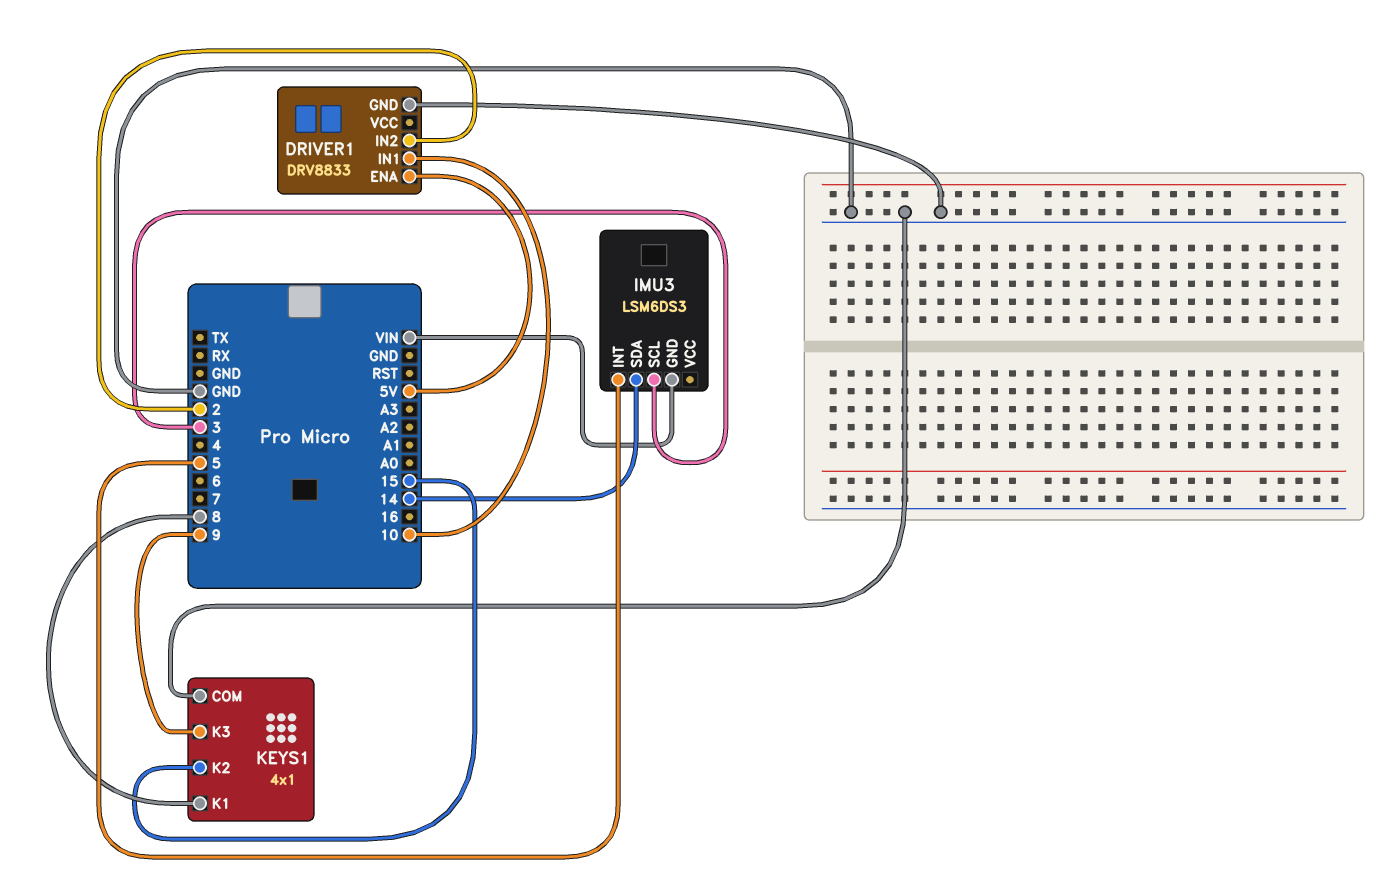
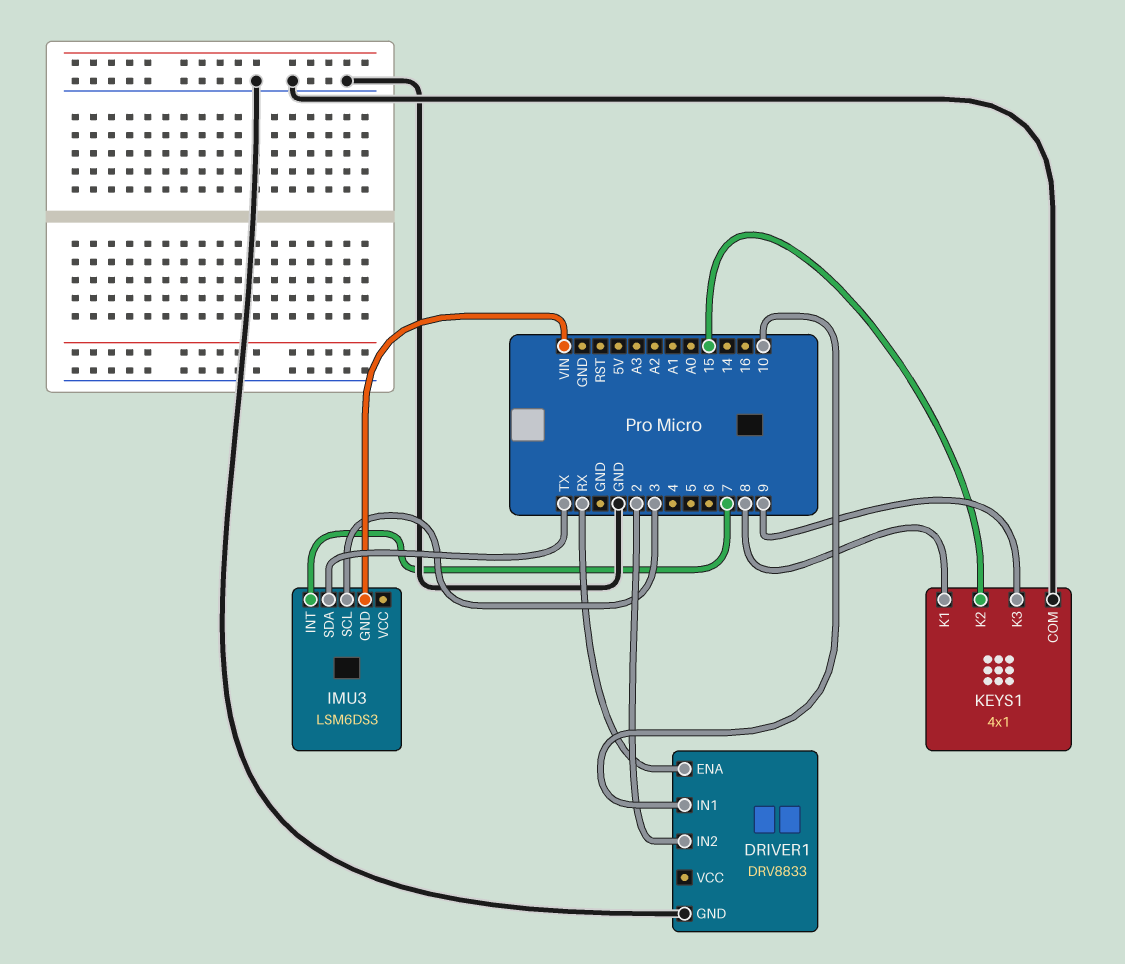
DRIVER1 pin ENA: 5V -> RX
IMU3 pin INT: 5 -> 7
IMU3 pin SDA: 14 -> TX

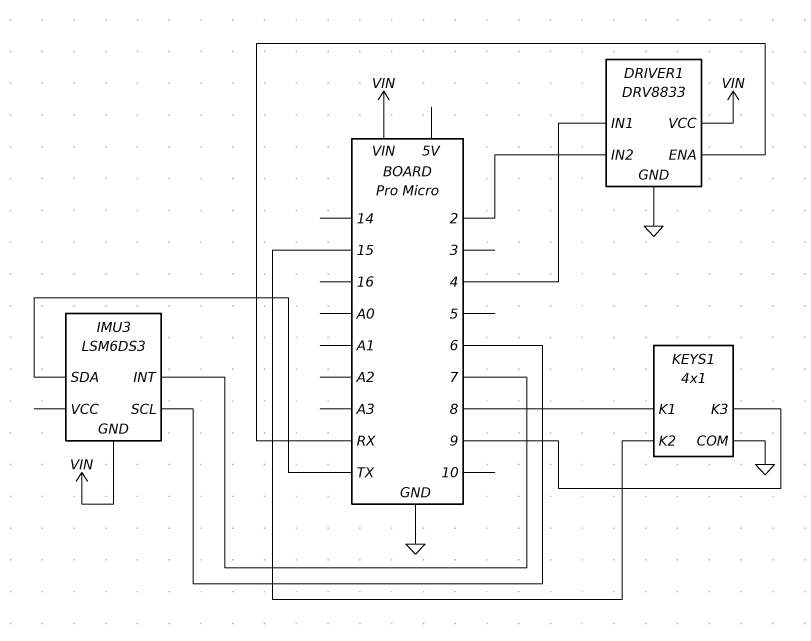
DRIVER1 pin IN1: 10 -> 4
DRIVER1 pin VCC: none -> VIN
IMU3 pin SCL: 3 -> 6

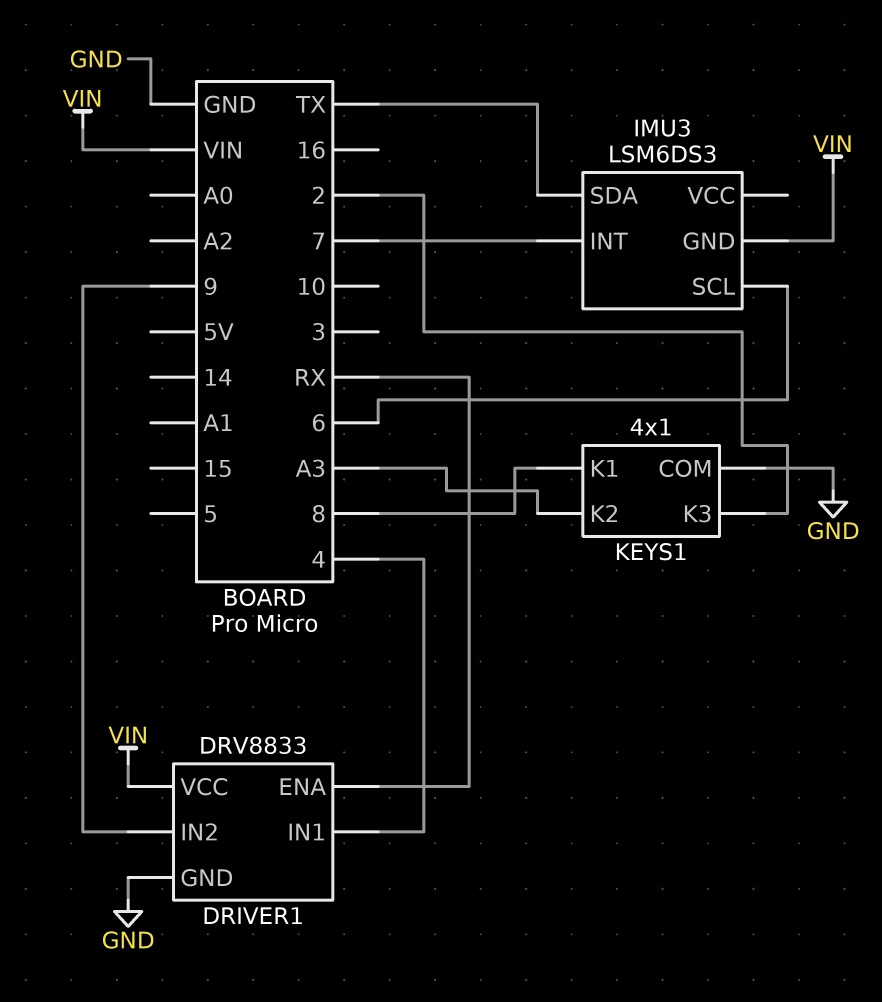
DRIVER1 pin IN2: 2 -> 9
KEYS1 pin K2: 15 -> A3
KEYS1 pin K3: 9 -> 2

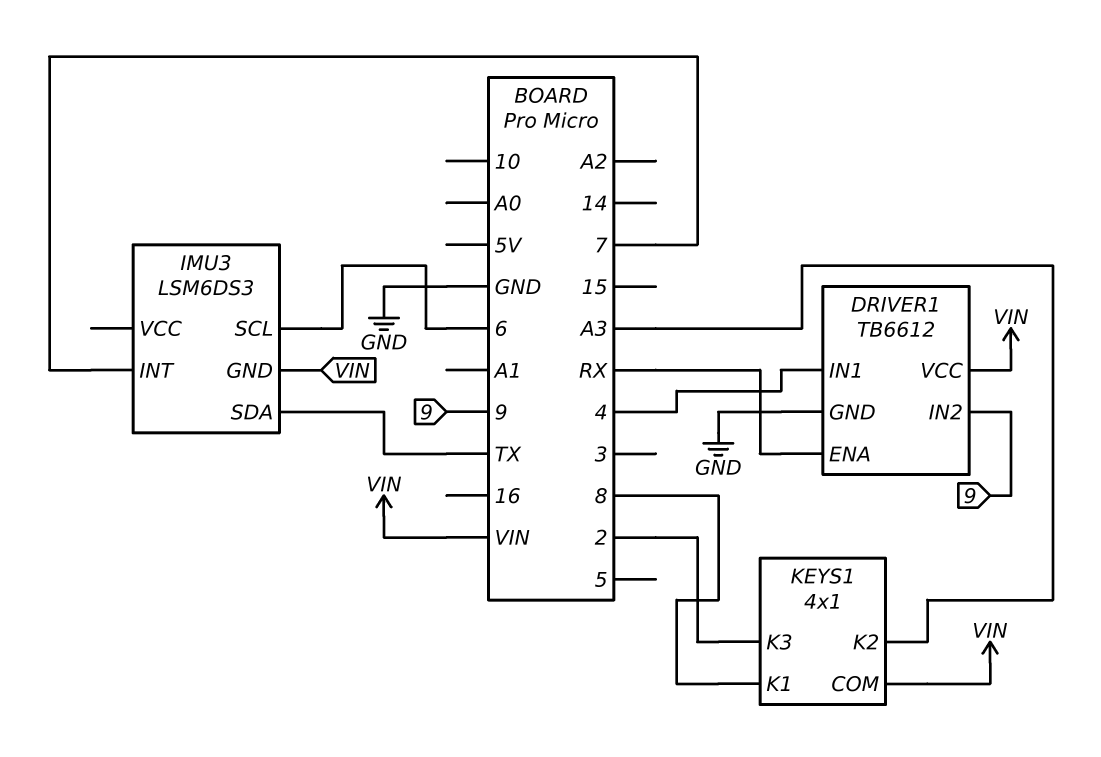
DRIVER1: DRV8833 -> TB6612
KEYS1 pin COM: GND -> VIN

